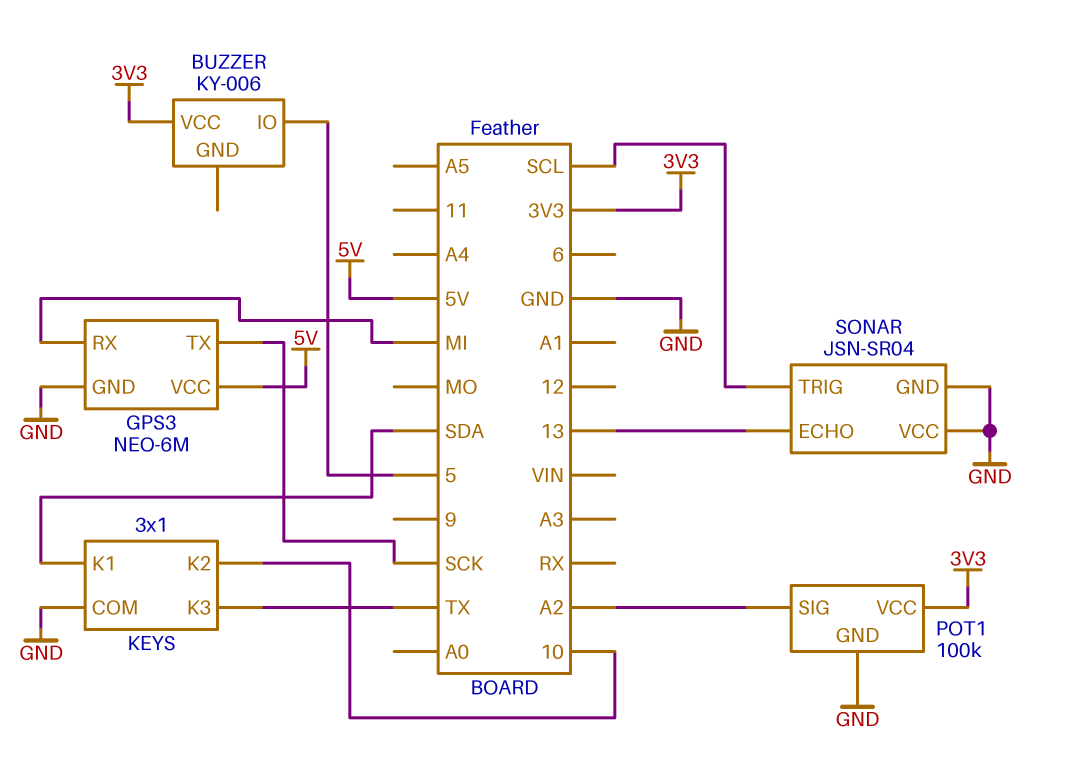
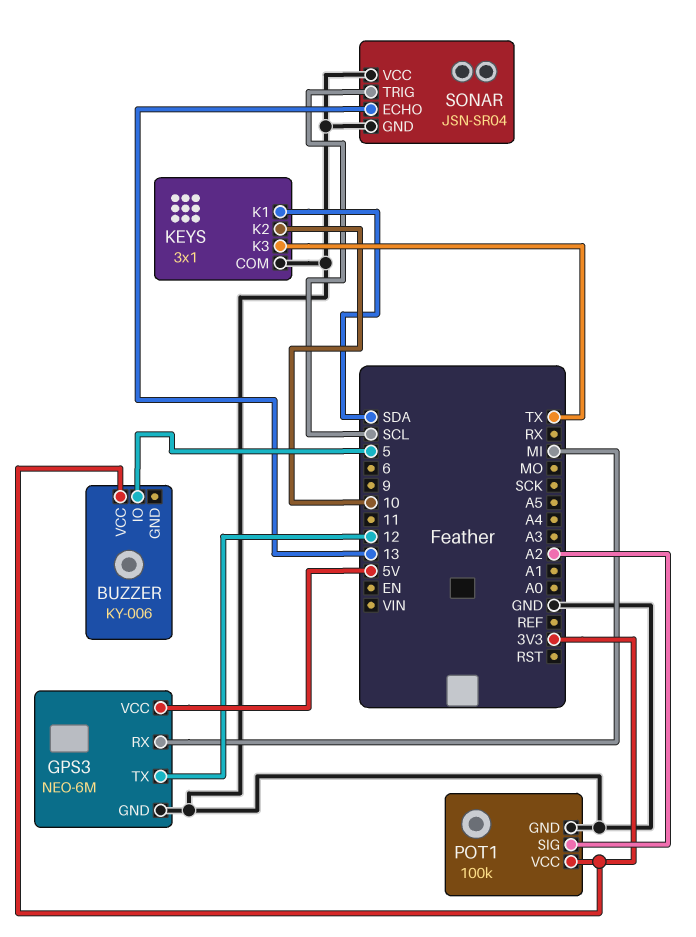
GPS3 pin TX: SCK -> 12

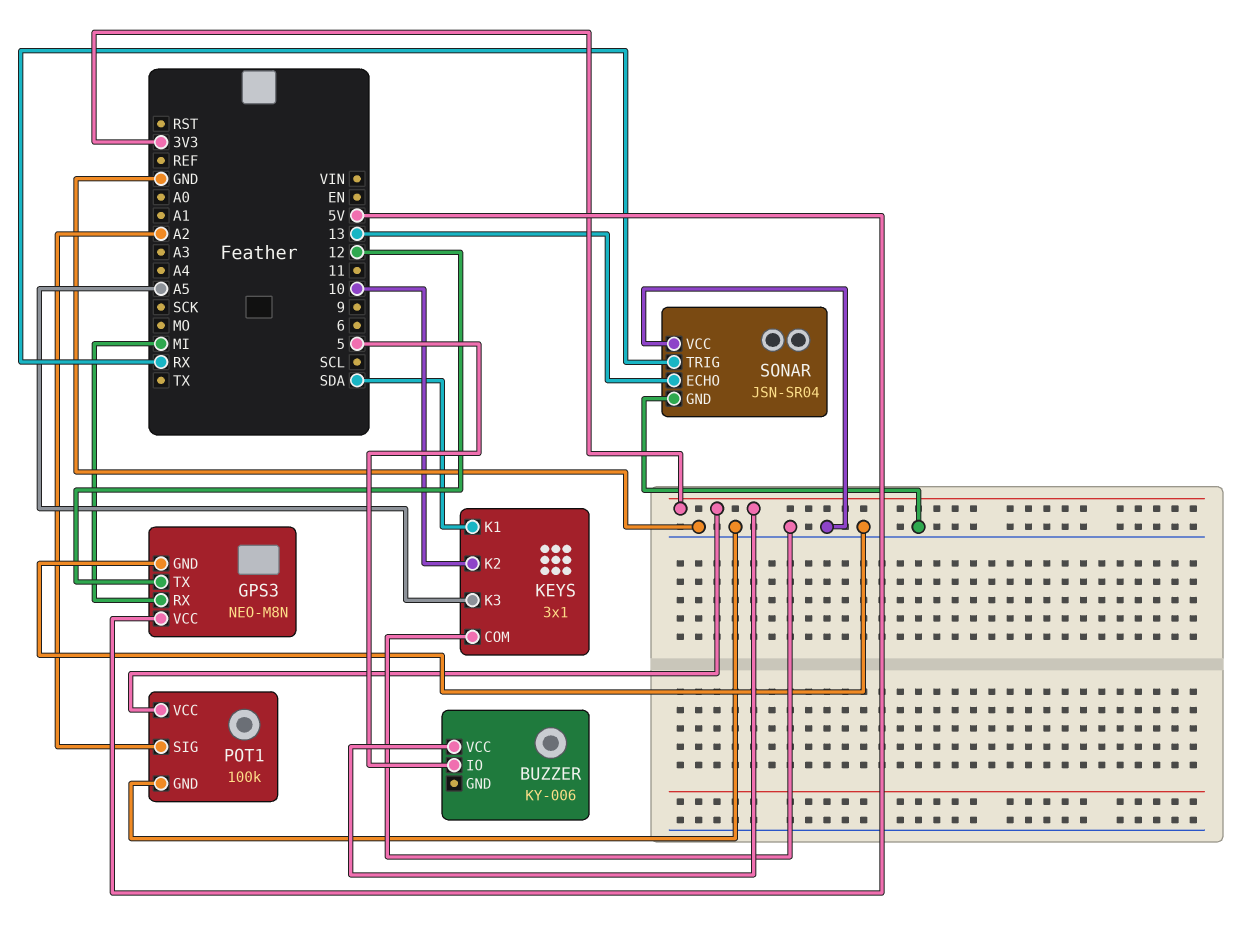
GPS3: NEO-6M -> NEO-M8N
KEYS pin K3: TX -> A5
SONAR pin TRIG: SCL -> RX

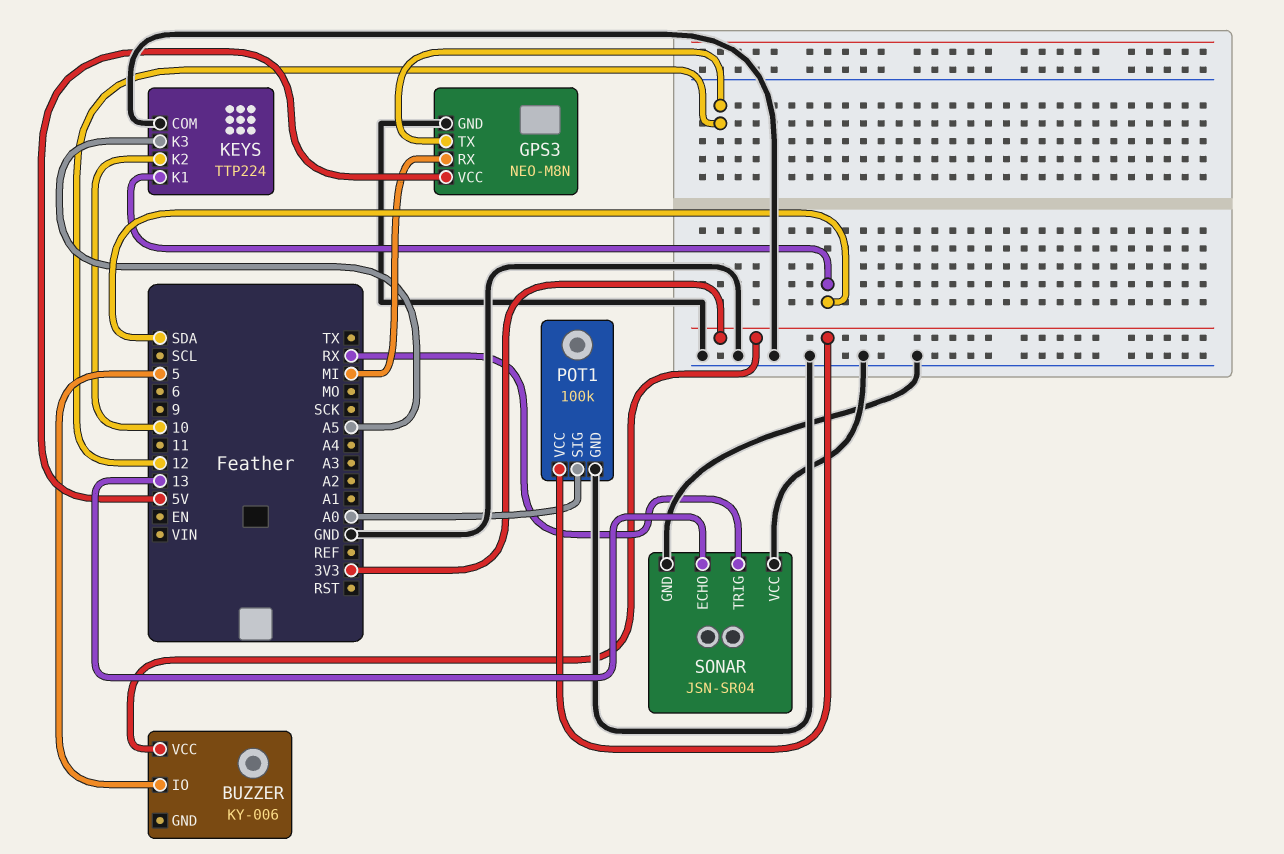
KEYS: 3x1 -> TTP224
POT1 pin SIG: A2 -> A0

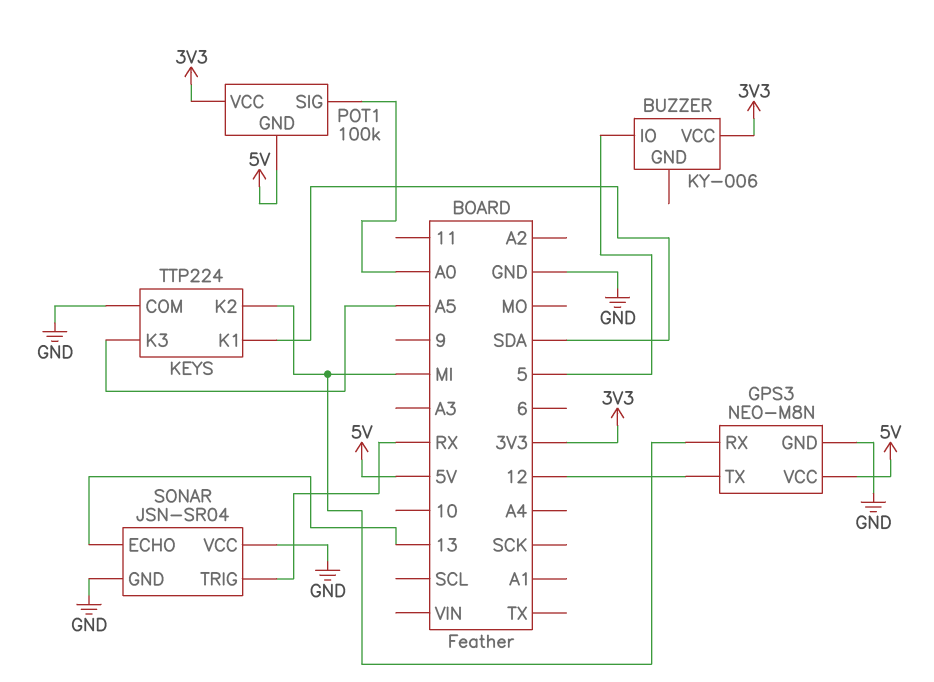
KEYS pin K2: 10 -> MI
POT1 pin GND: GND -> 5V

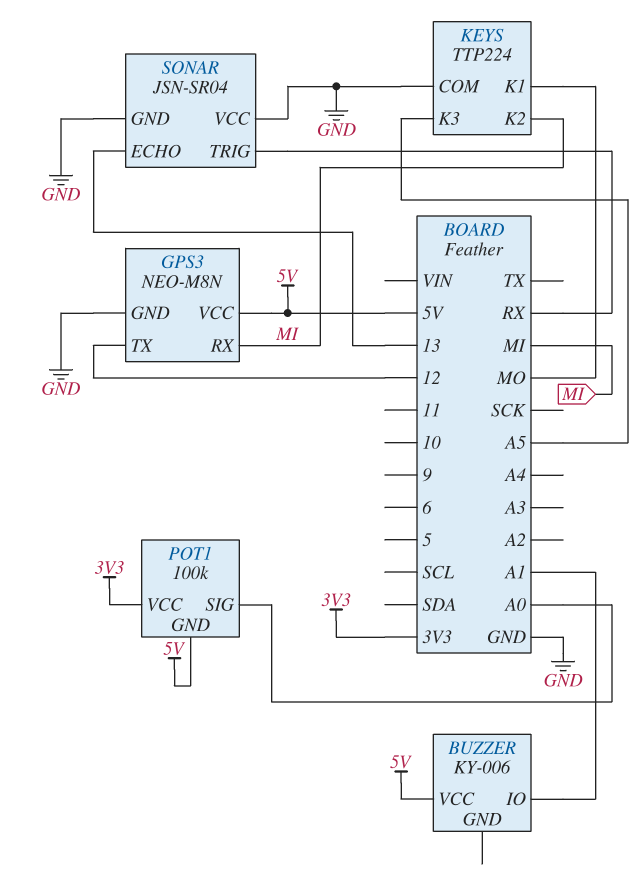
BUZZER pin IO: 5 -> A1
BUZZER pin VCC: 3V3 -> 5V
KEYS pin K1: SDA -> MO

